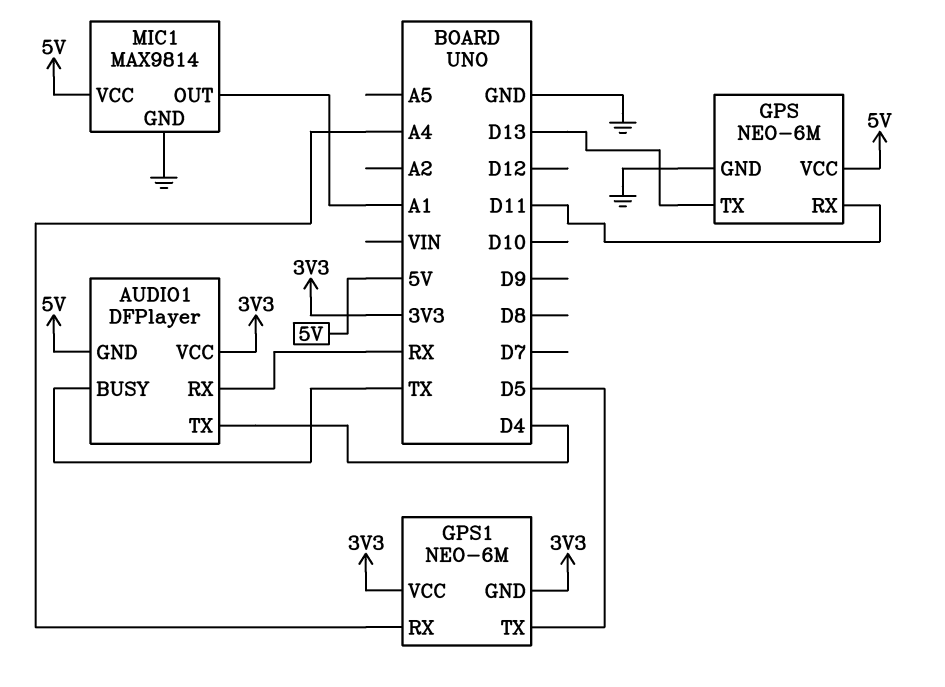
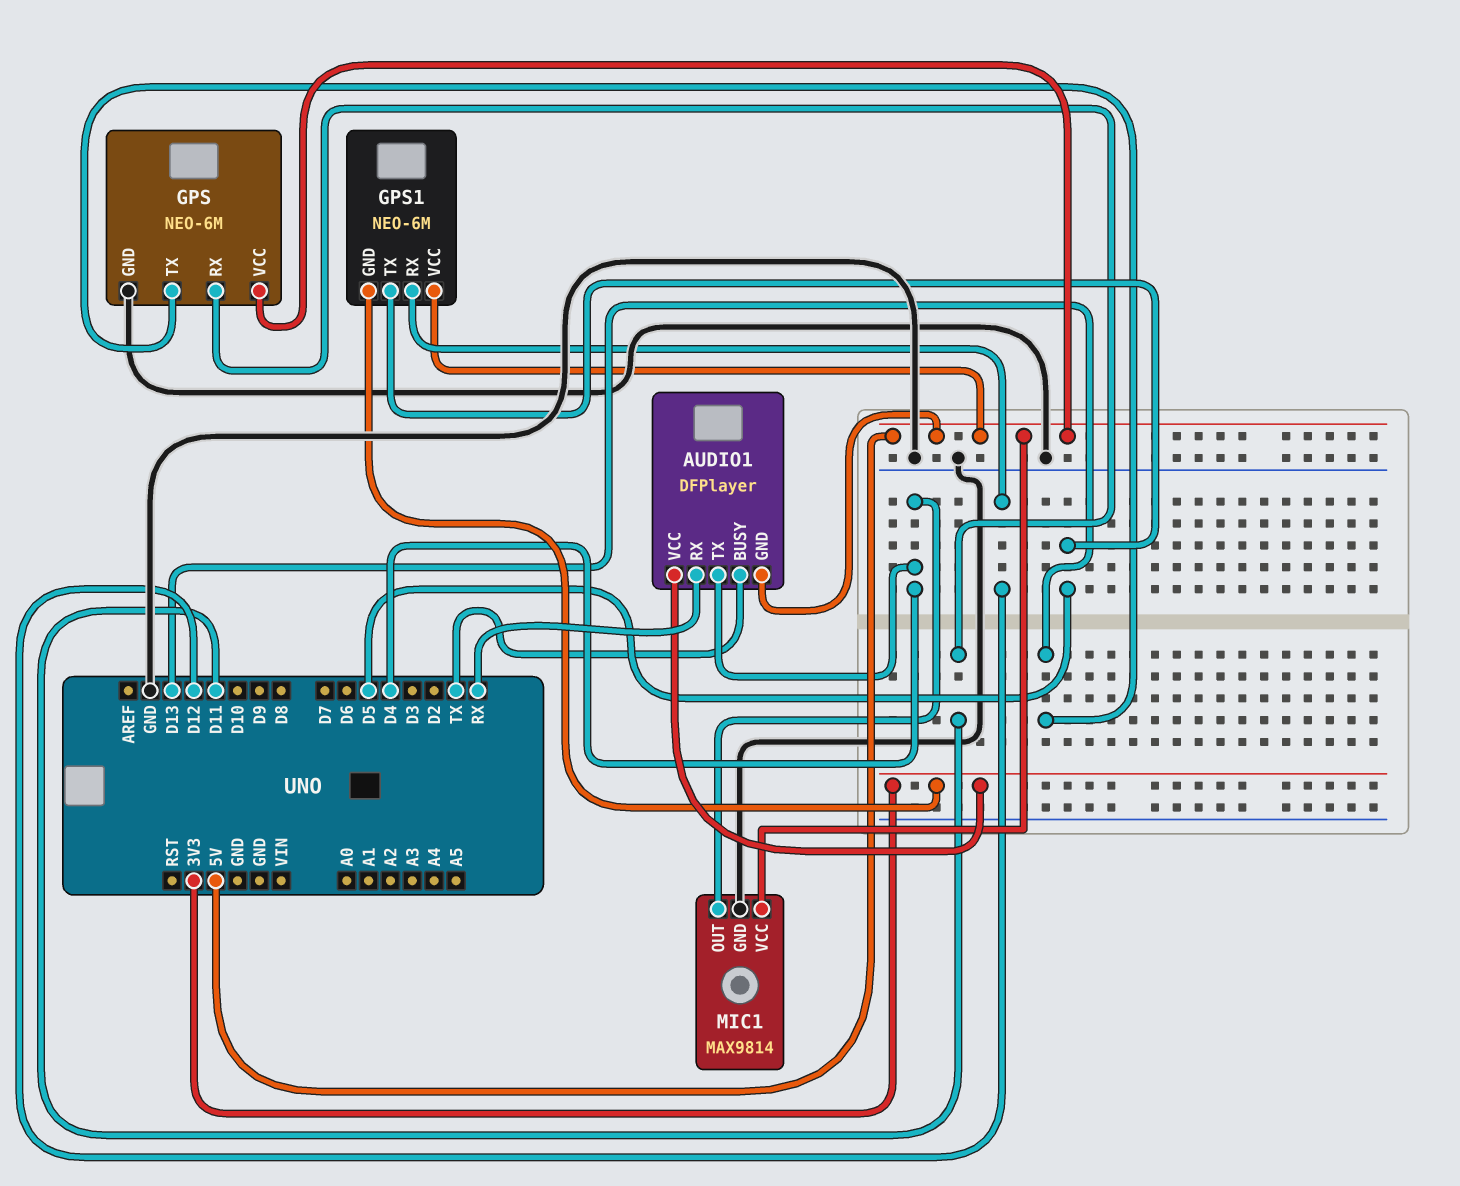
GPS1 pin RX: A4 -> D12
GPS1 pin VCC: 3V3 -> 5V
MIC1 pin OUT: A1 -> D4

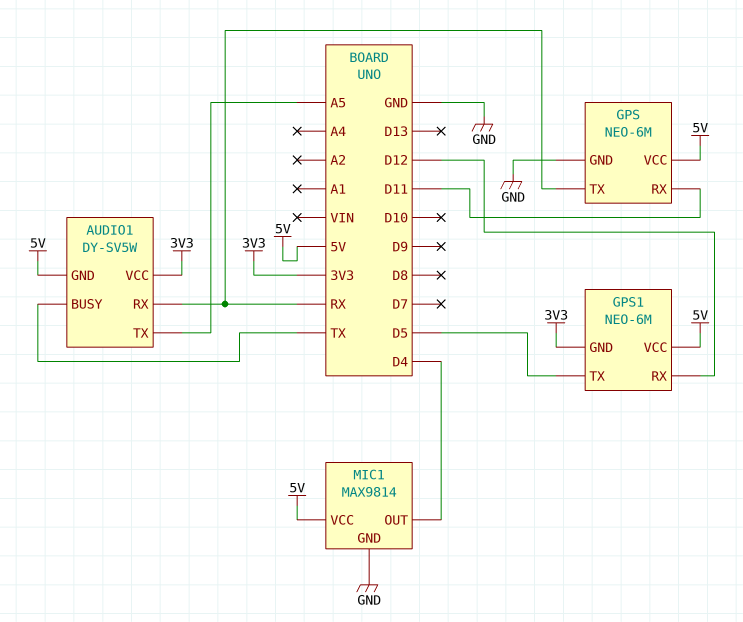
AUDIO1: DFPlayer -> DY-SV5W
AUDIO1 pin TX: D4 -> A5
GPS pin TX: D13 -> RX

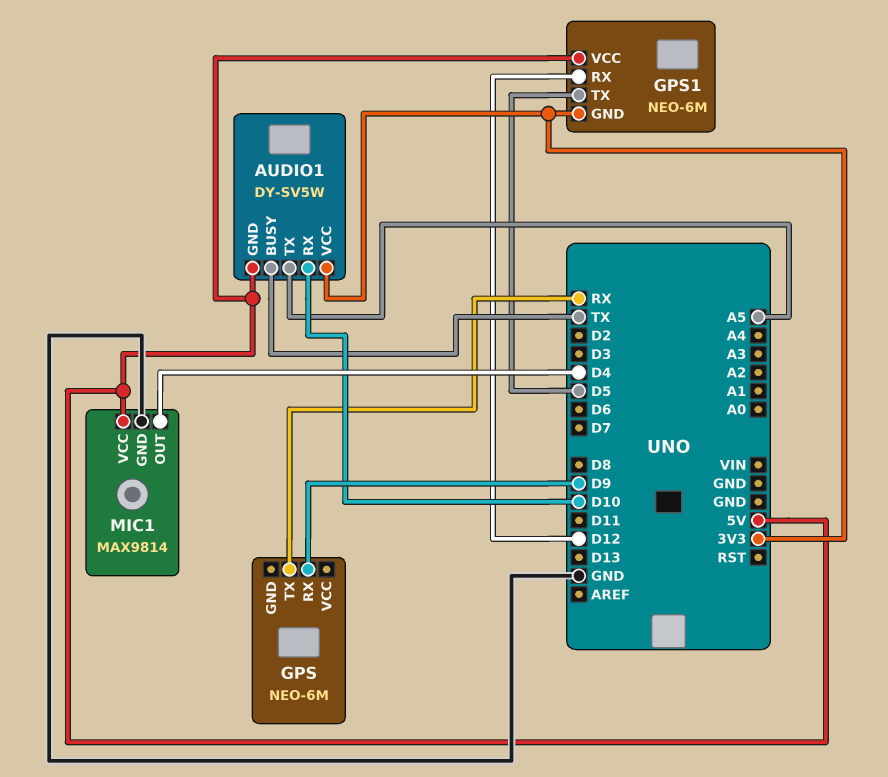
AUDIO1 pin RX: RX -> D10
GPS pin GND: GND -> none
GPS pin RX: D11 -> D9
GPS pin VCC: 5V -> none

